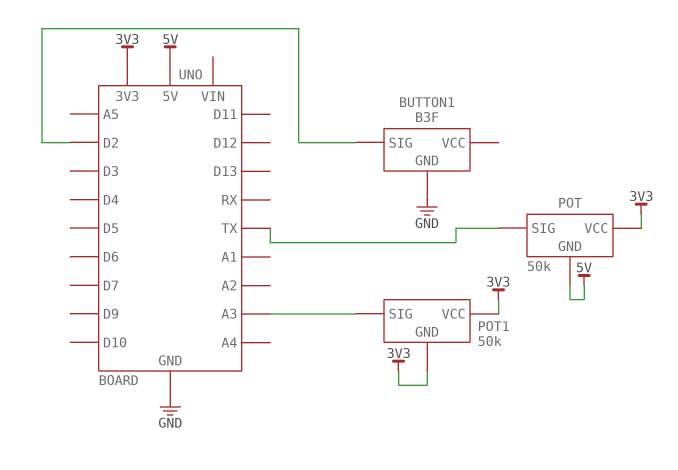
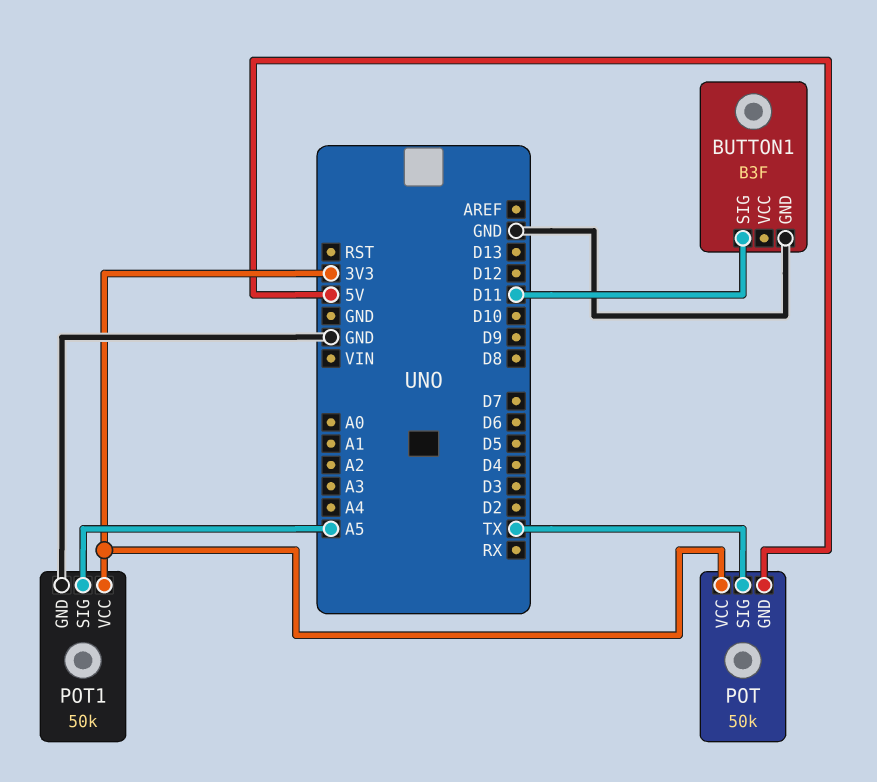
BUTTON1 pin SIG: D2 -> D11
POT1 pin GND: 3V3 -> GND
POT1 pin SIG: A3 -> A5

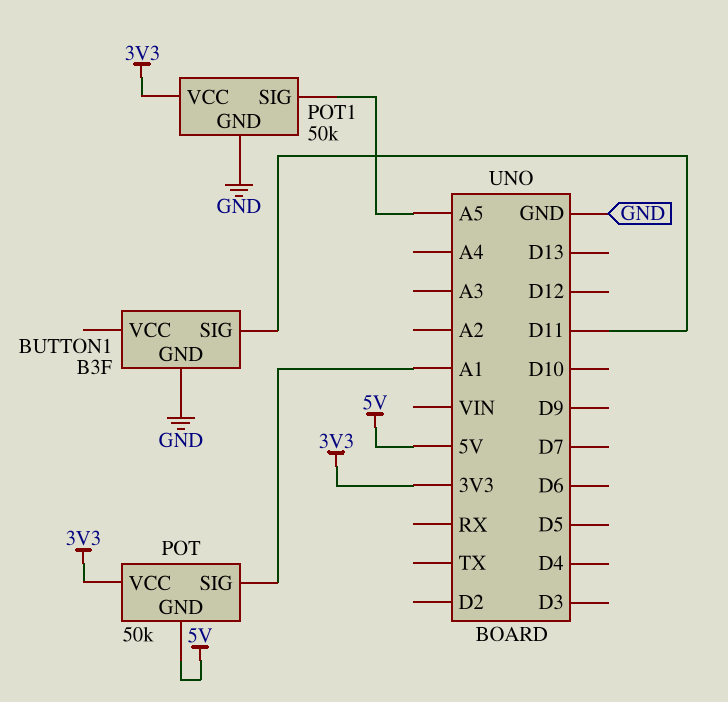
POT pin SIG: TX -> A1

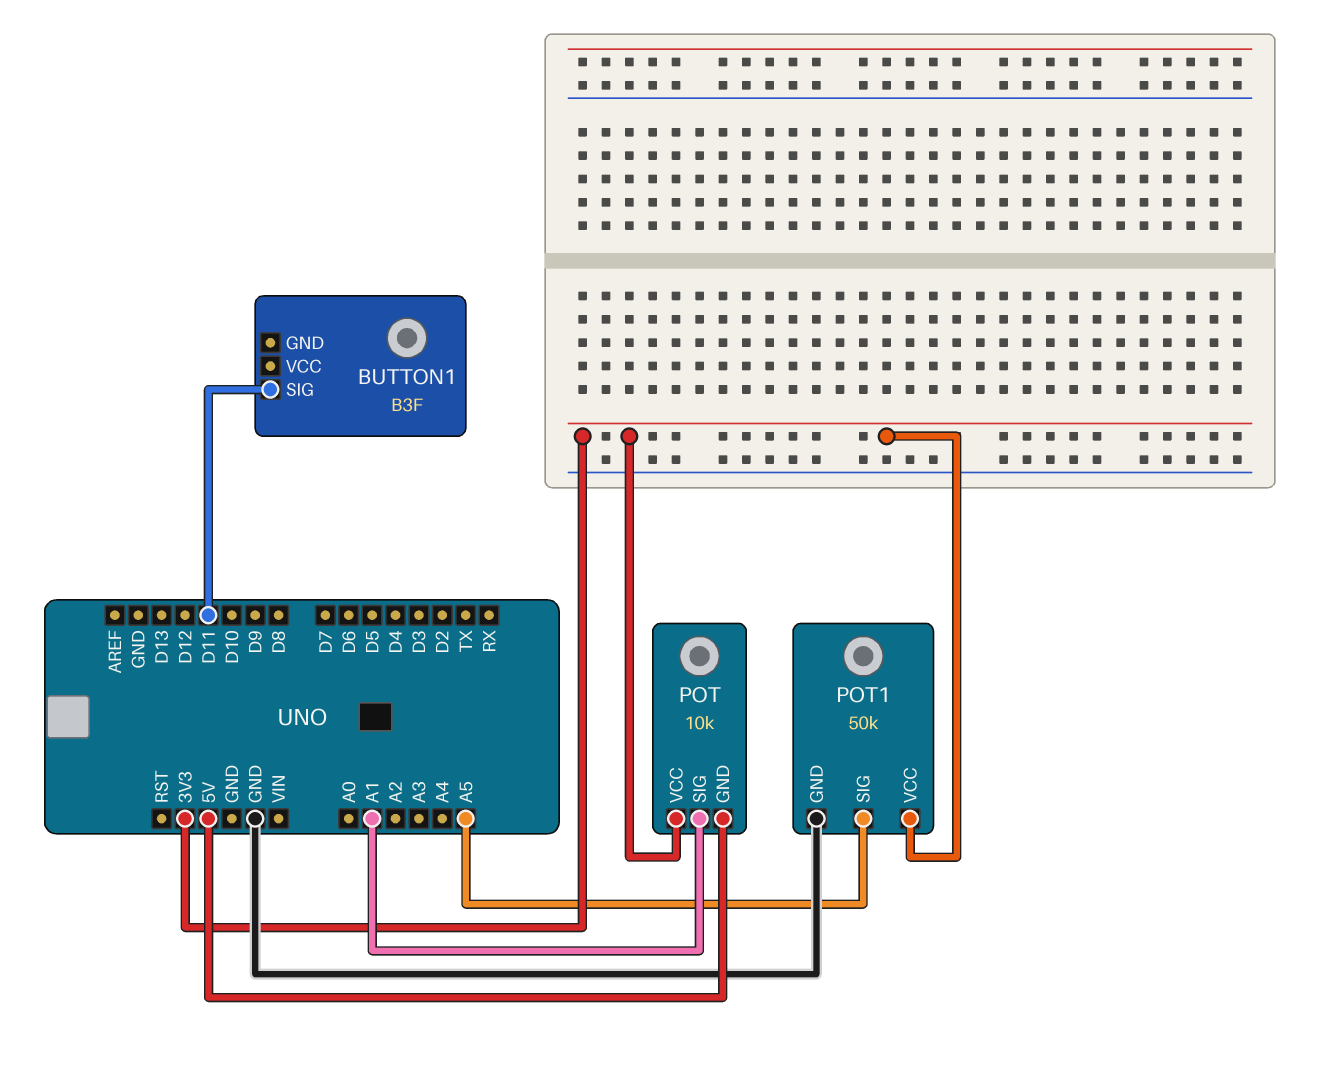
BUTTON1 pin GND: GND -> none
POT: 50k -> 10k

